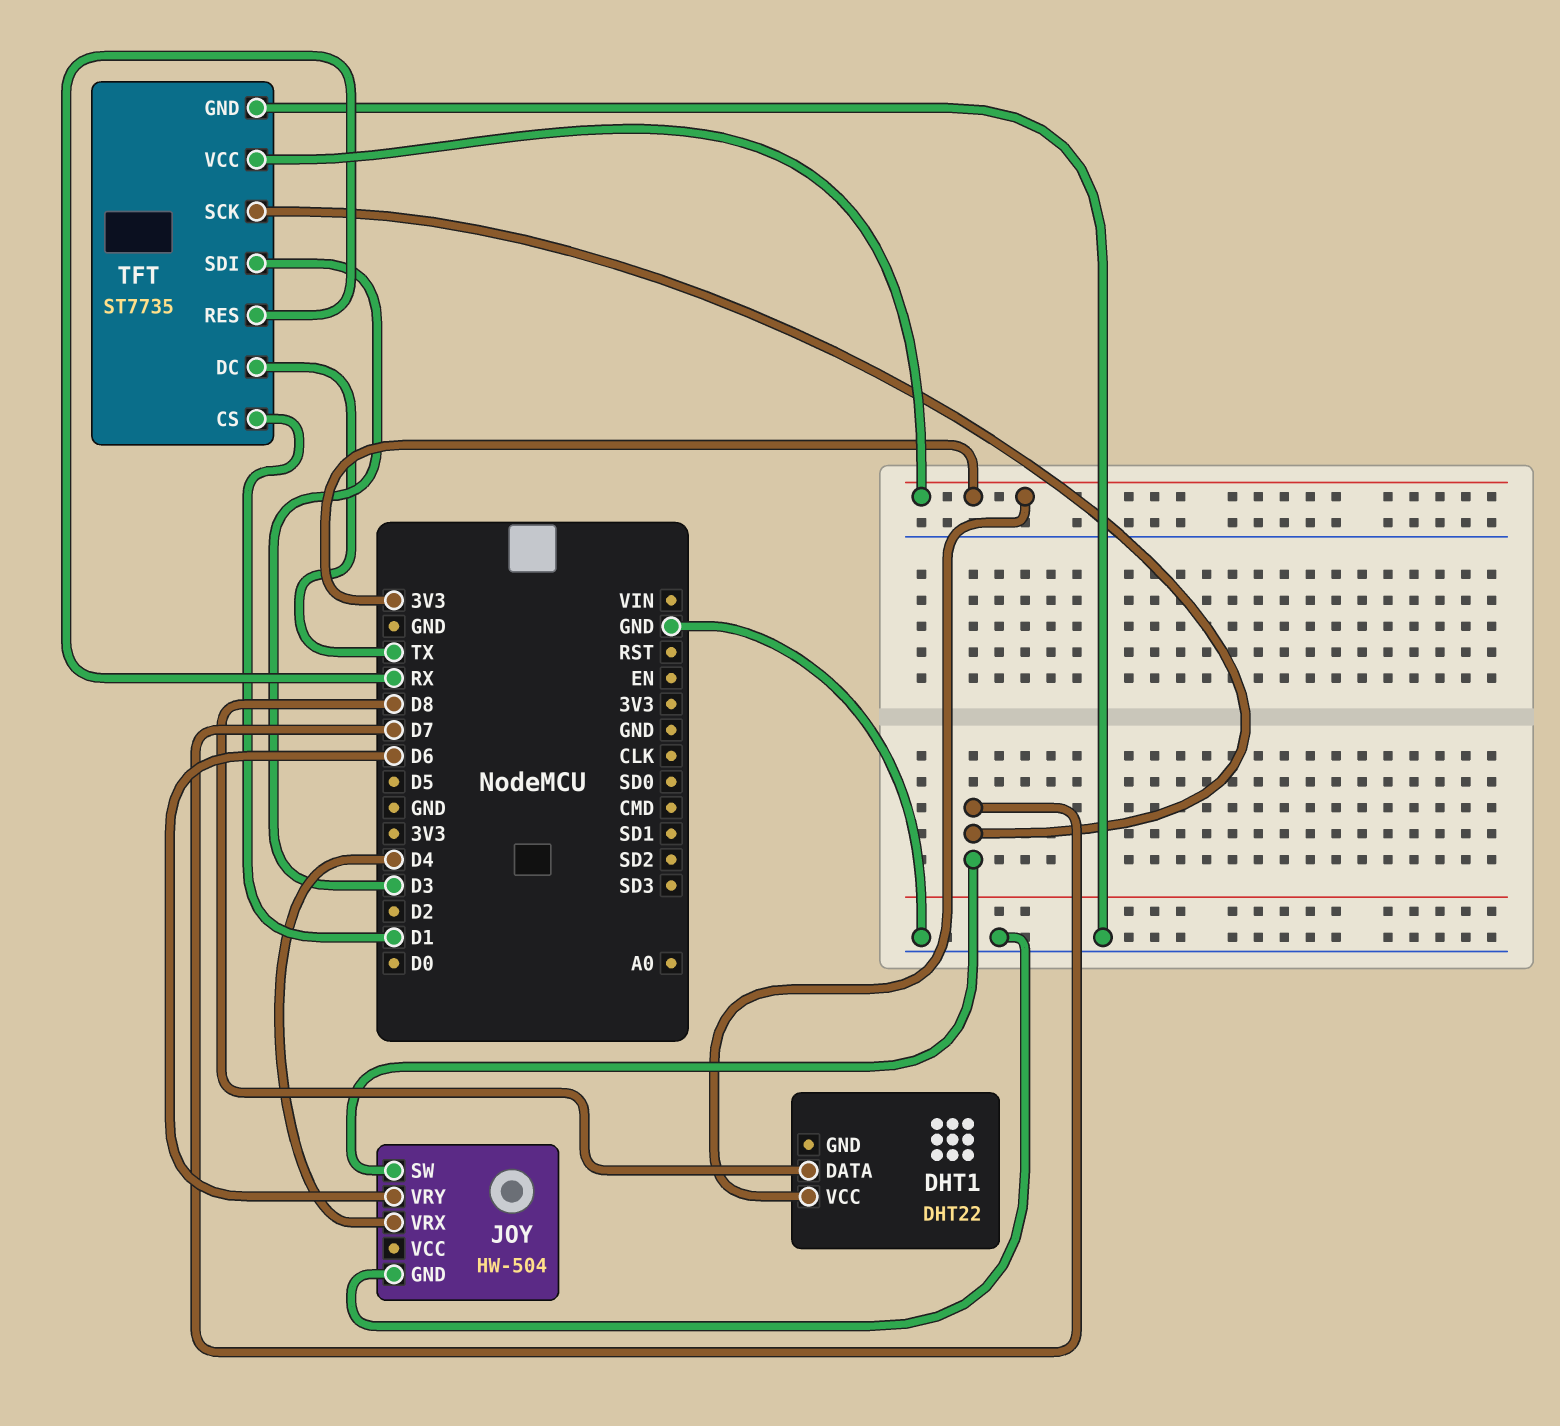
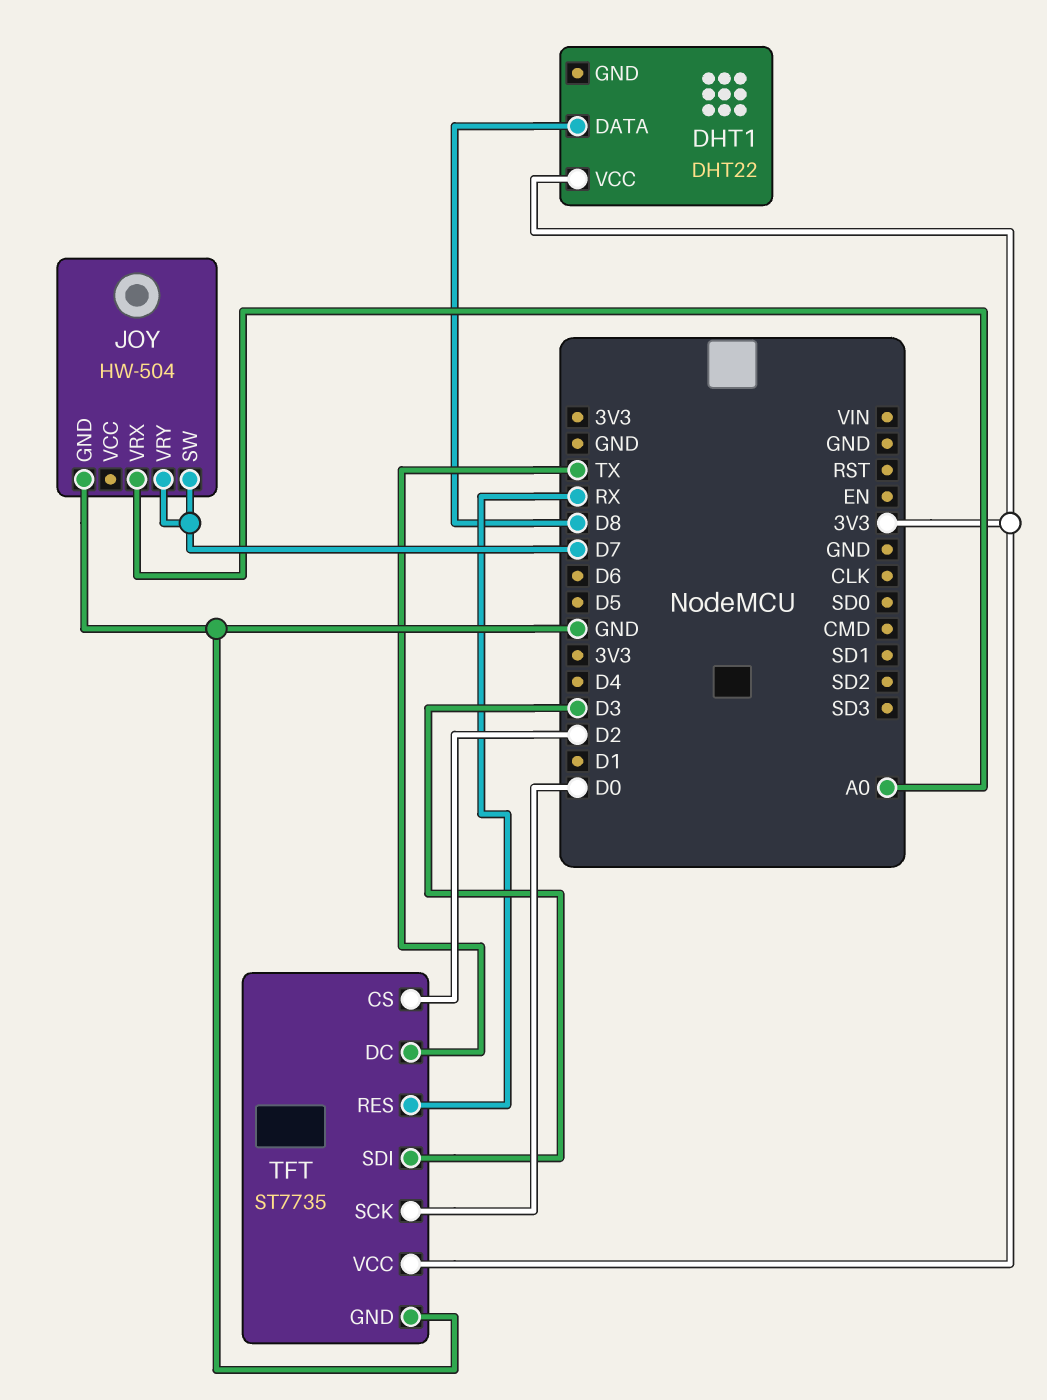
JOY pin VRX: D4 -> A0
JOY pin VRY: D6 -> D7
TFT pin CS: D1 -> D2
TFT pin SCK: D7 -> D0

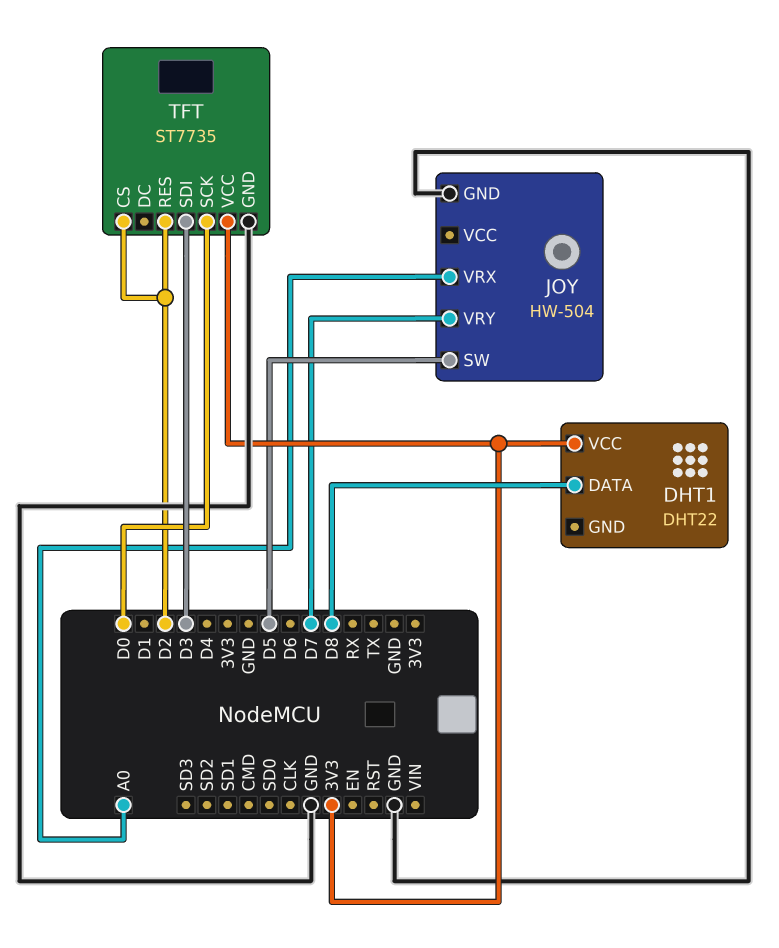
JOY pin SW: D7 -> D5
TFT pin DC: TX -> none
TFT pin RES: RX -> D2

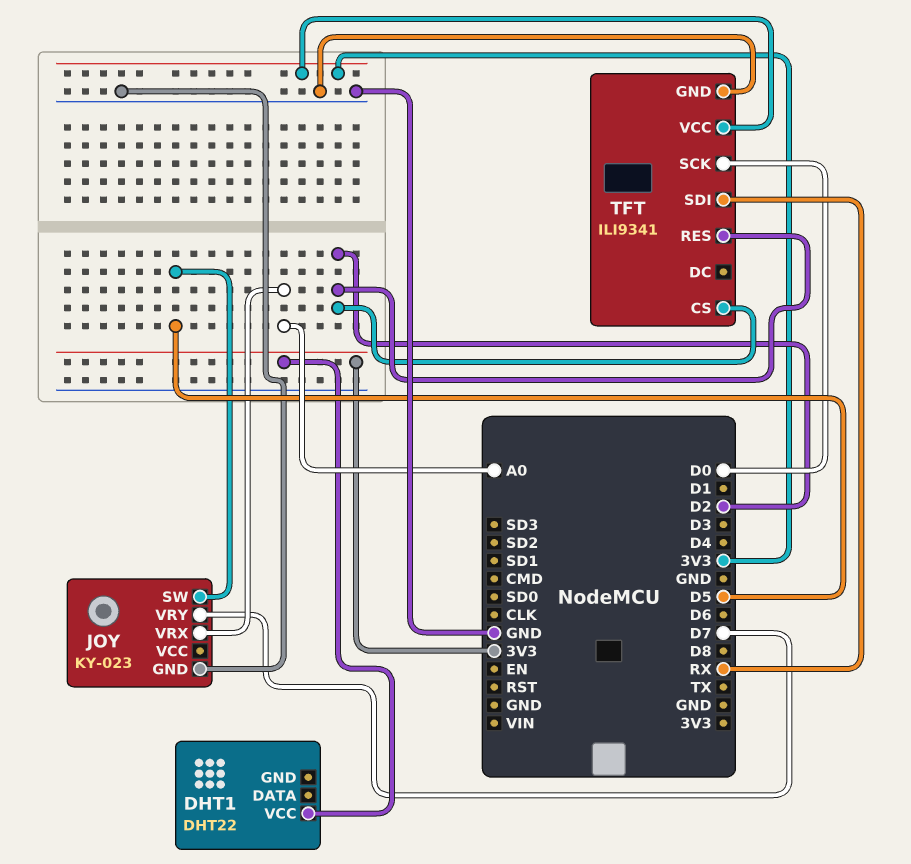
DHT1 pin DATA: D8 -> none
JOY: HW-504 -> KY-023
TFT: ST7735 -> ILI9341
TFT pin SDI: D3 -> RX

